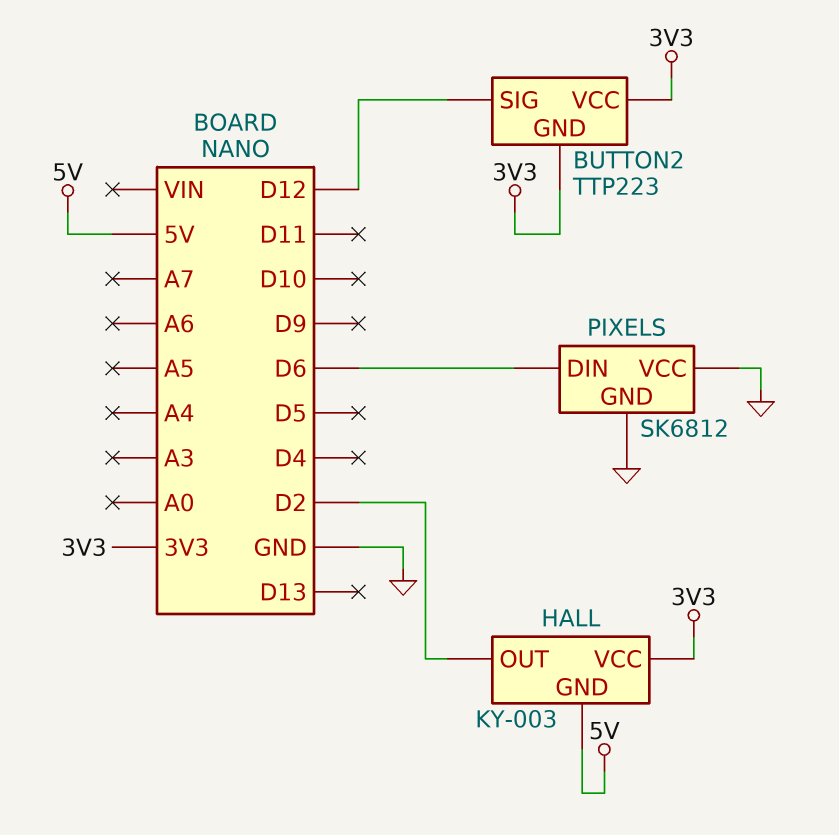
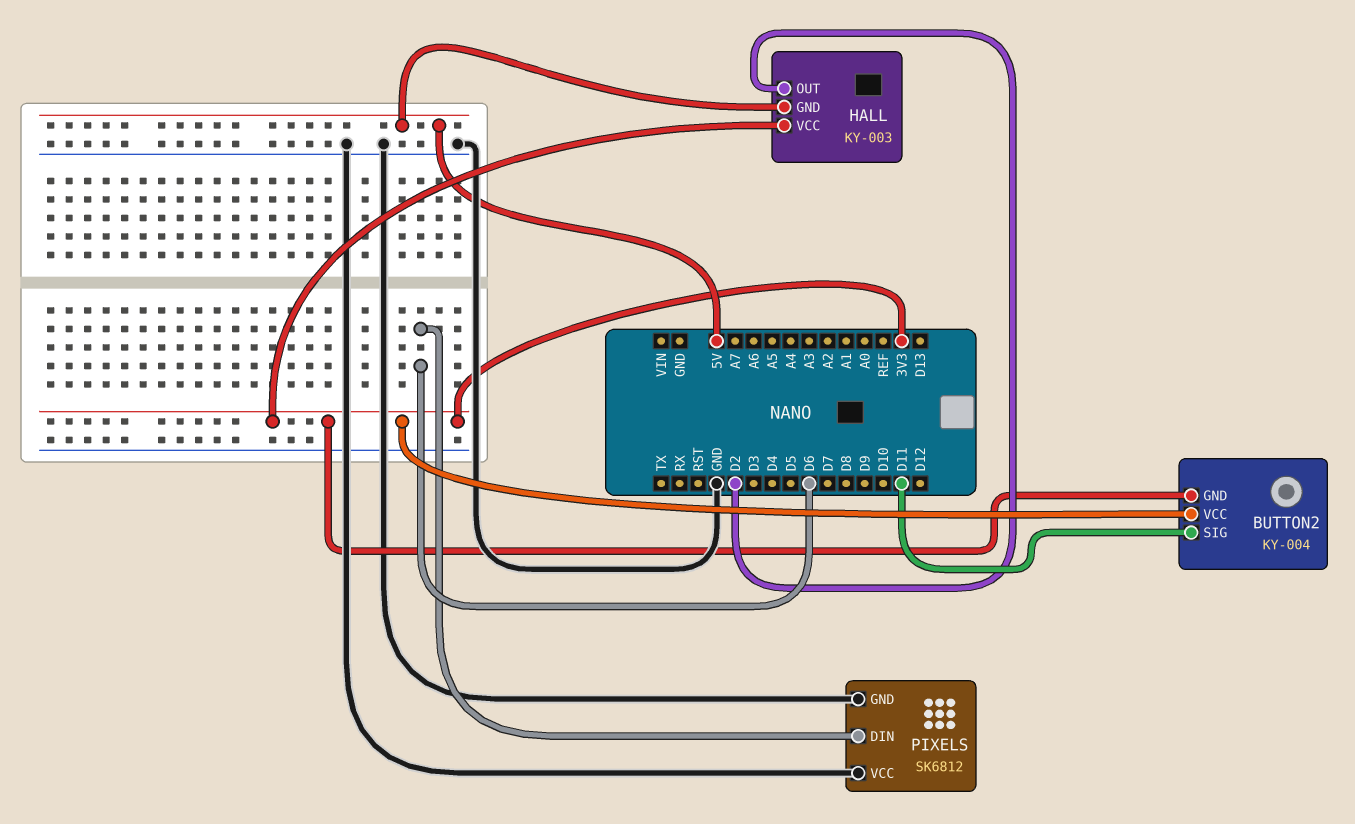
BUTTON2: TTP223 -> KY-004
BUTTON2 pin SIG: D12 -> D11

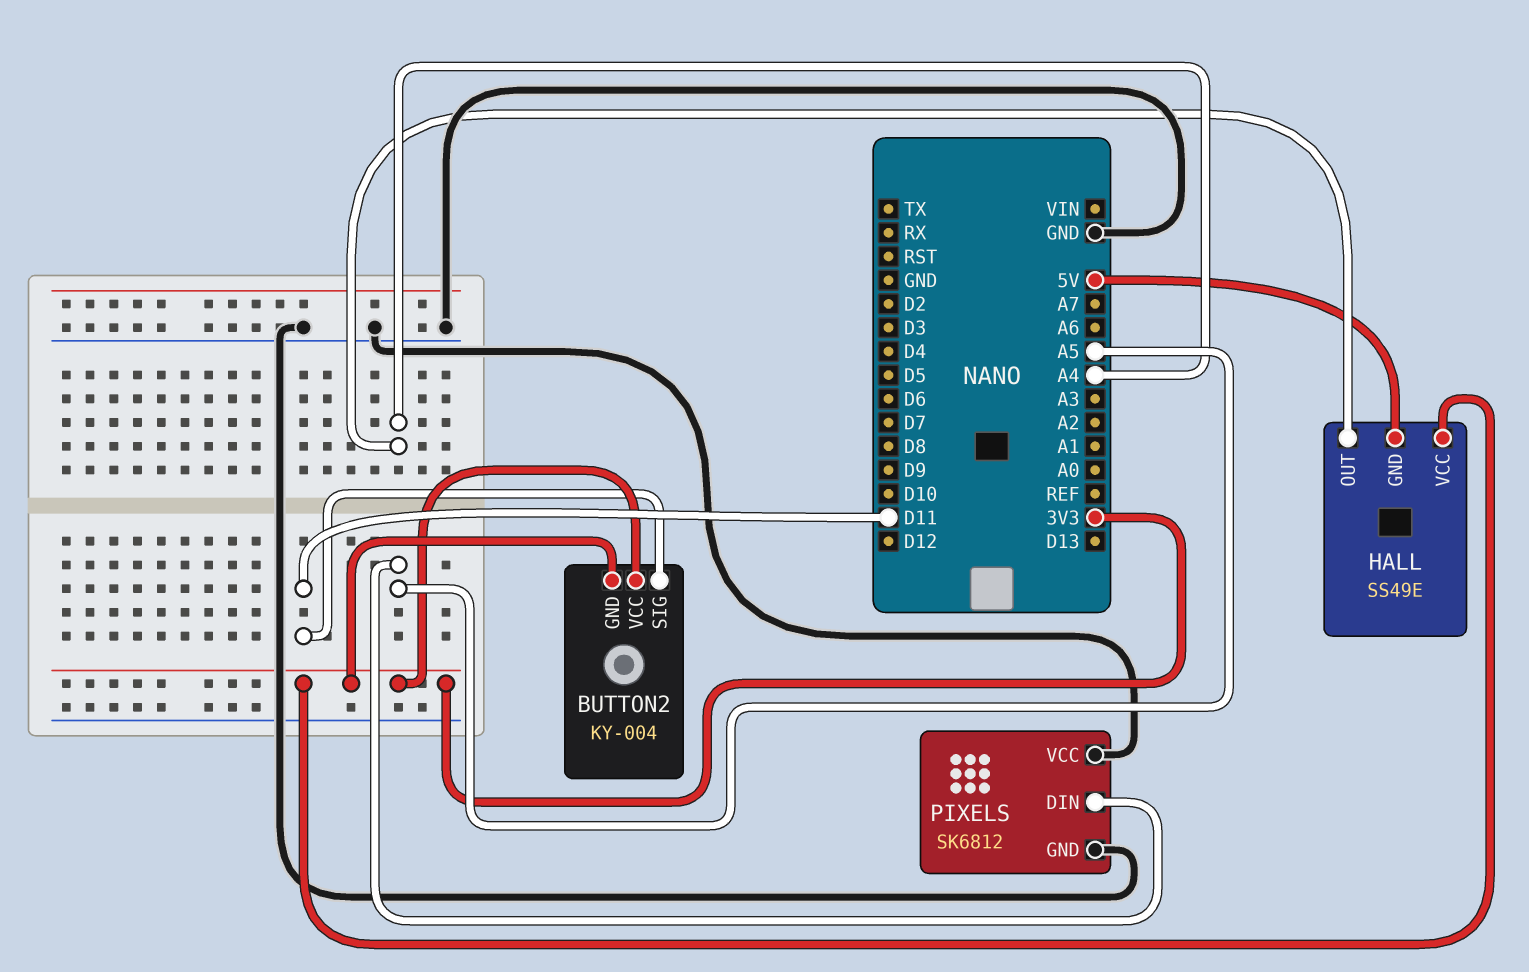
HALL: KY-003 -> SS49E
HALL pin OUT: D2 -> A4
PIXELS pin DIN: D6 -> A5

